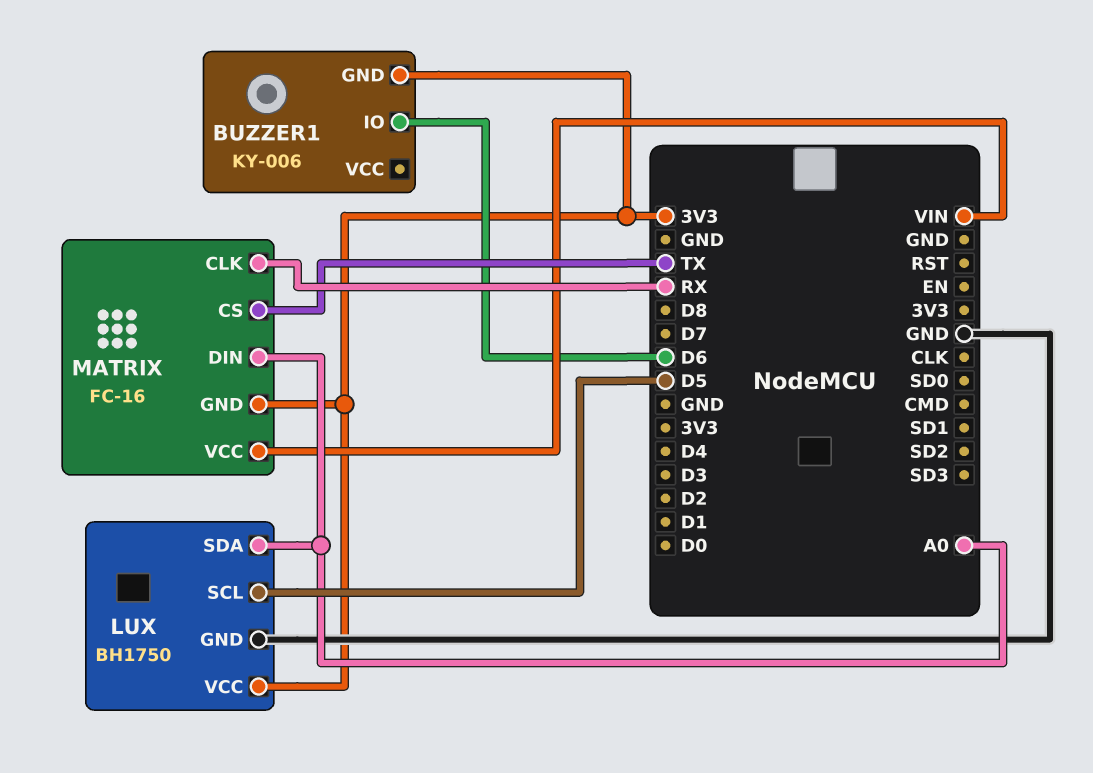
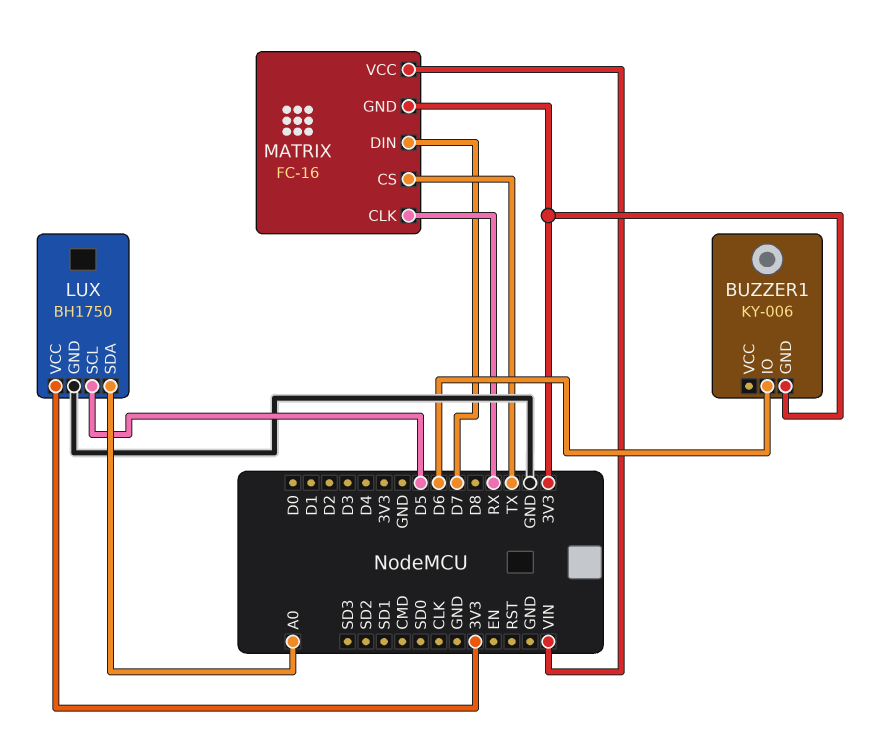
MATRIX pin DIN: A0 -> D7

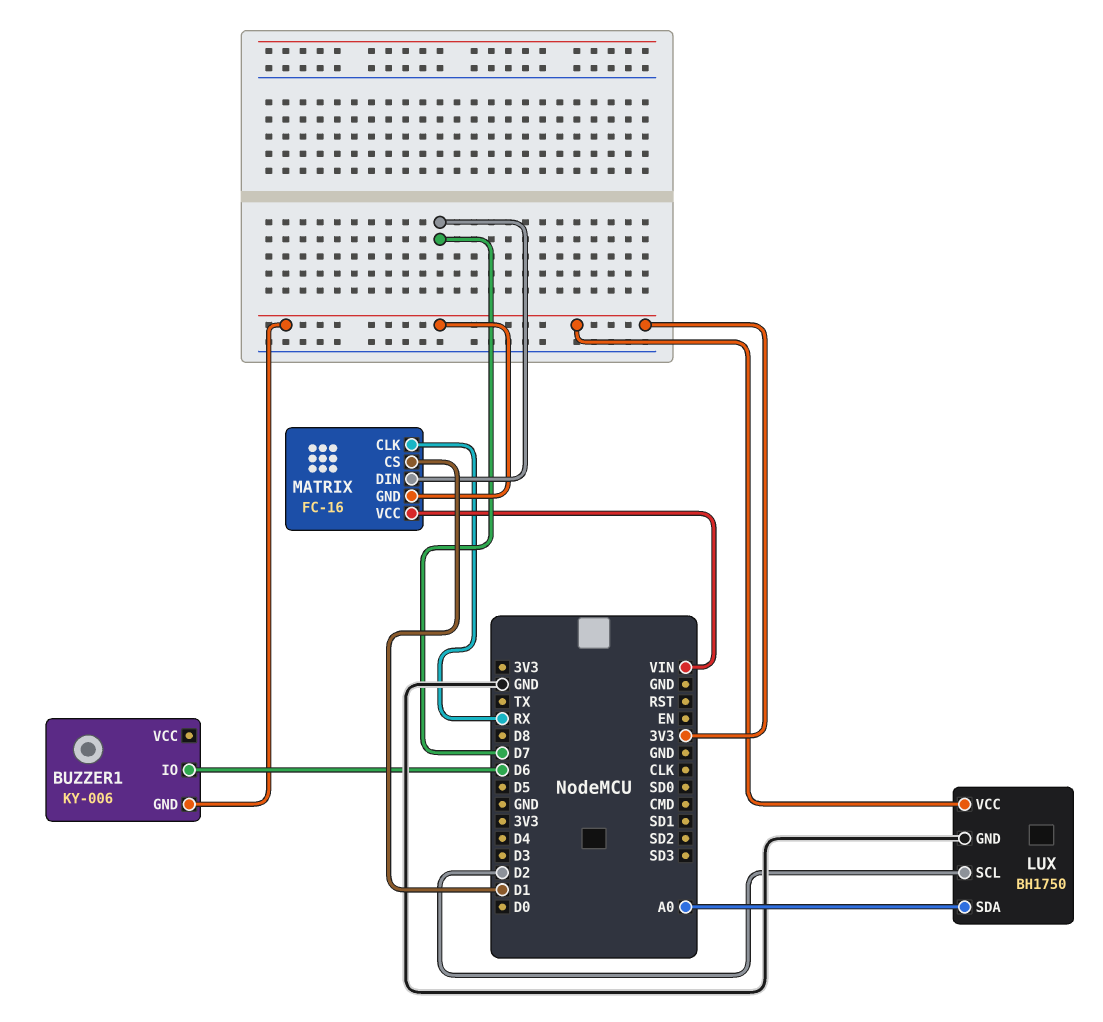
LUX pin SCL: D5 -> D2
MATRIX pin CS: TX -> D1

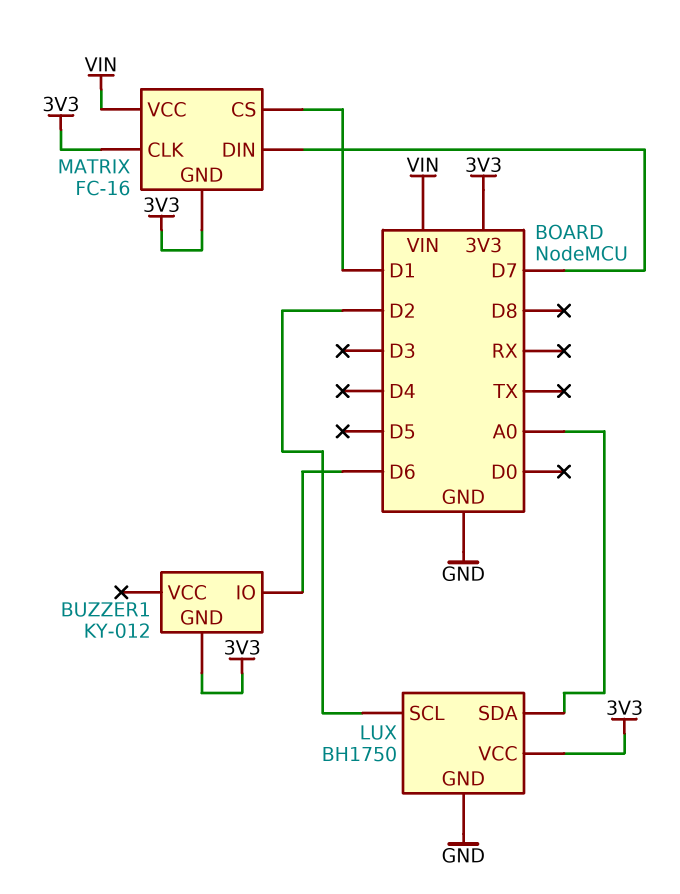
BUZZER1: KY-006 -> KY-012
MATRIX pin CLK: RX -> 3V3

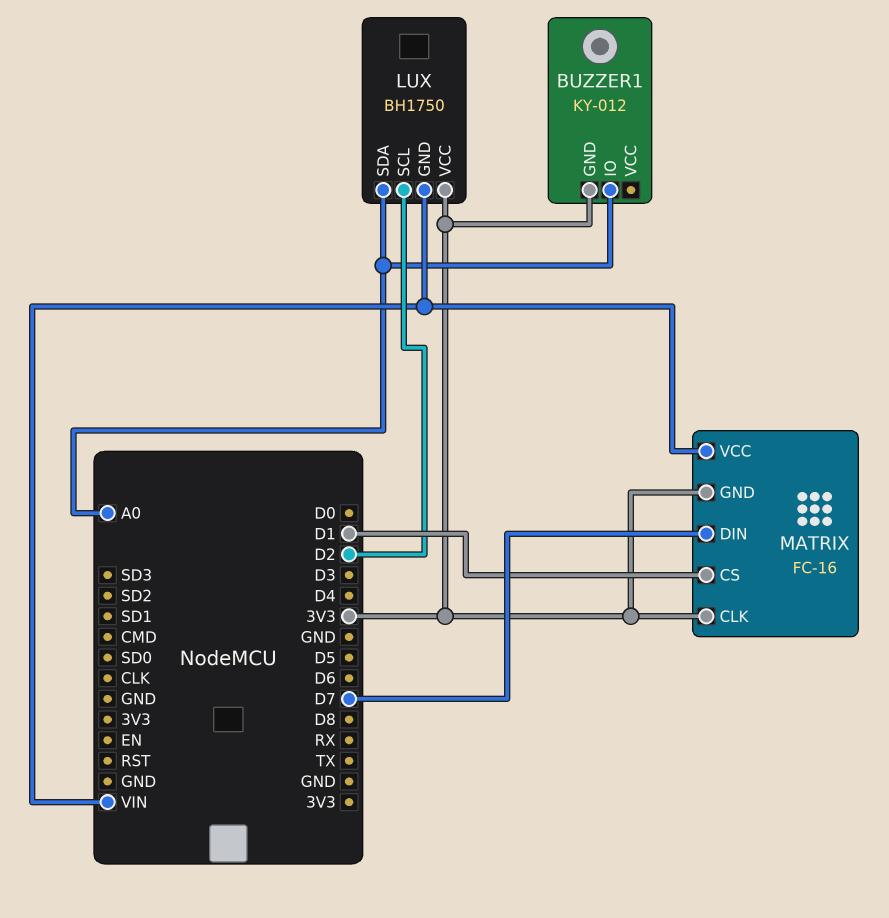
BUZZER1 pin IO: D6 -> A0
LUX pin GND: GND -> VIN

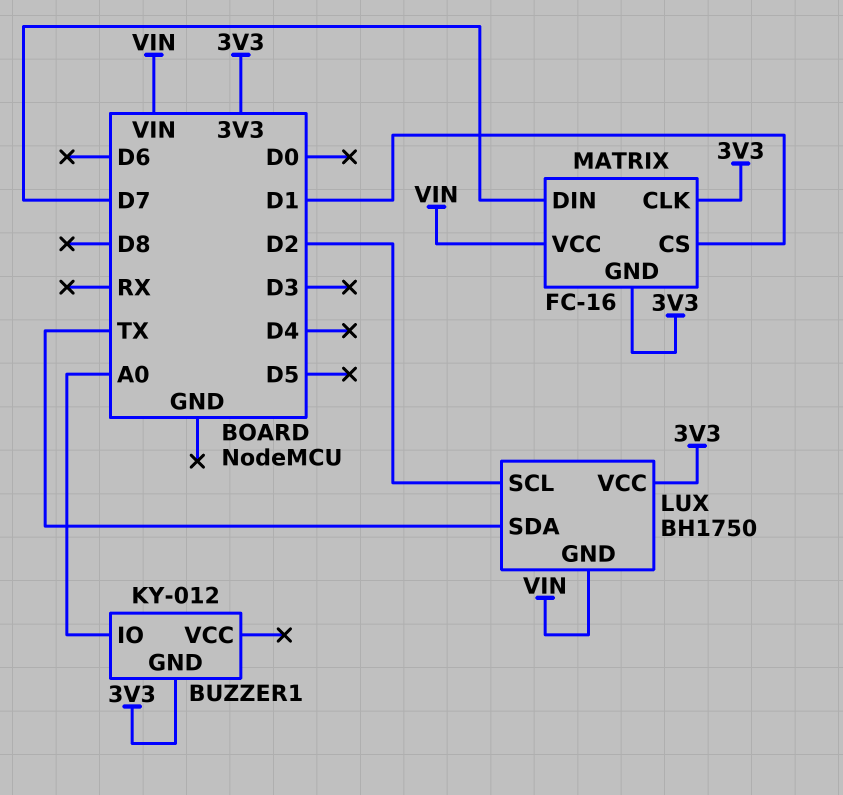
LUX pin SDA: A0 -> TX

